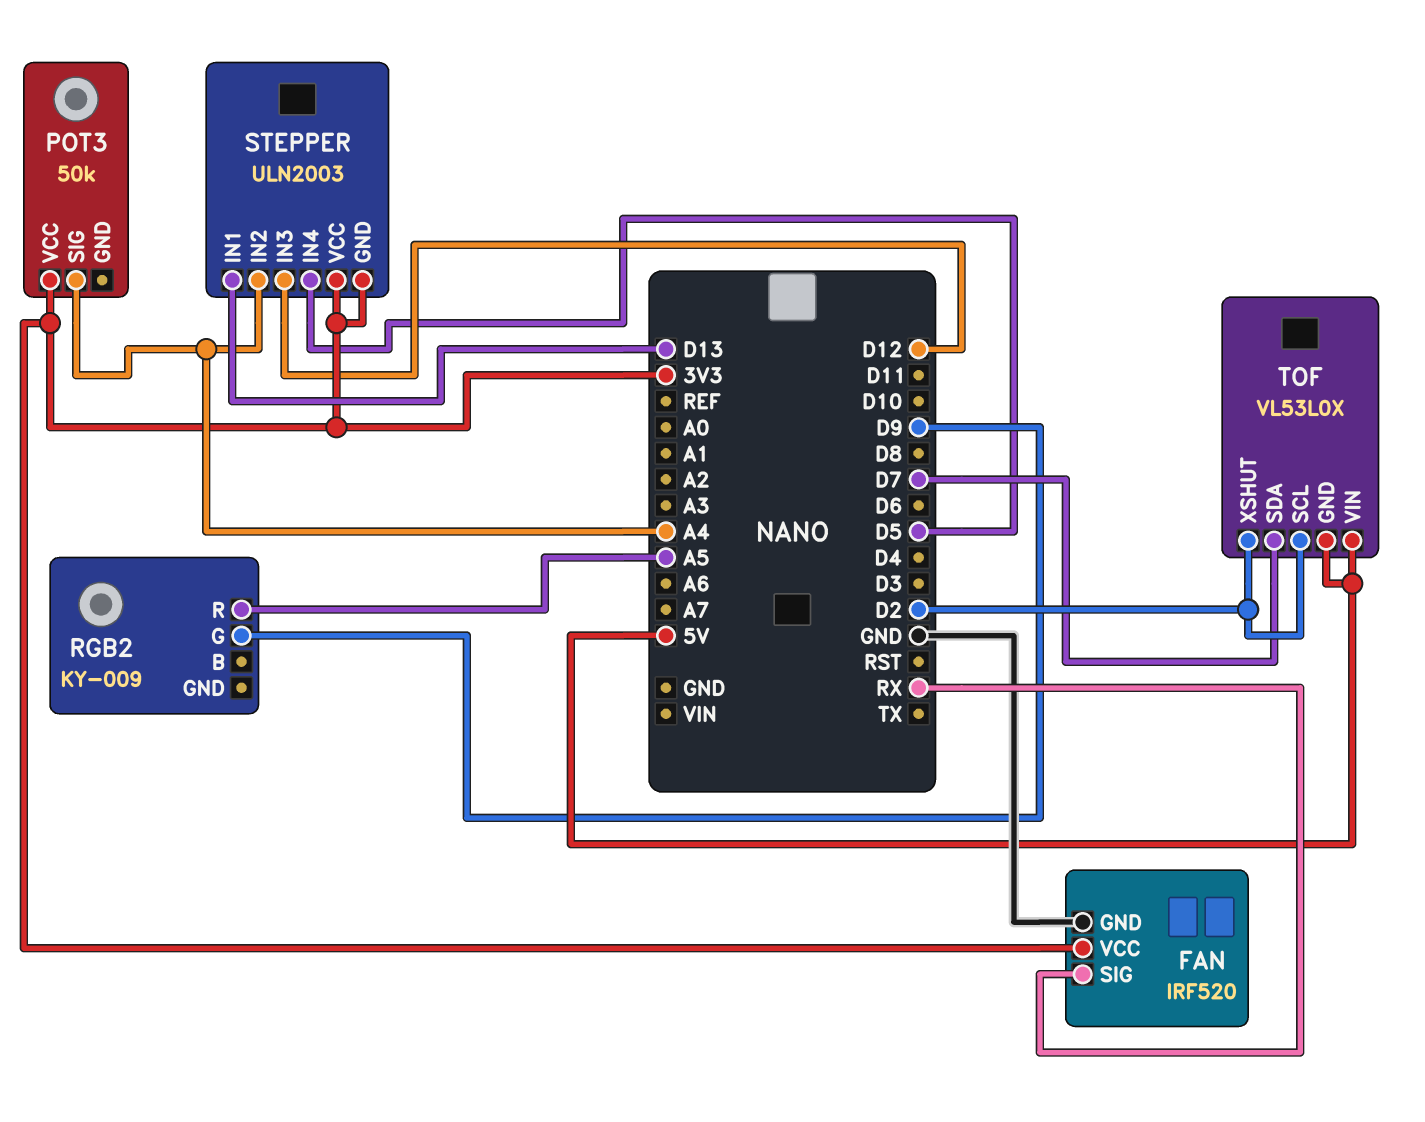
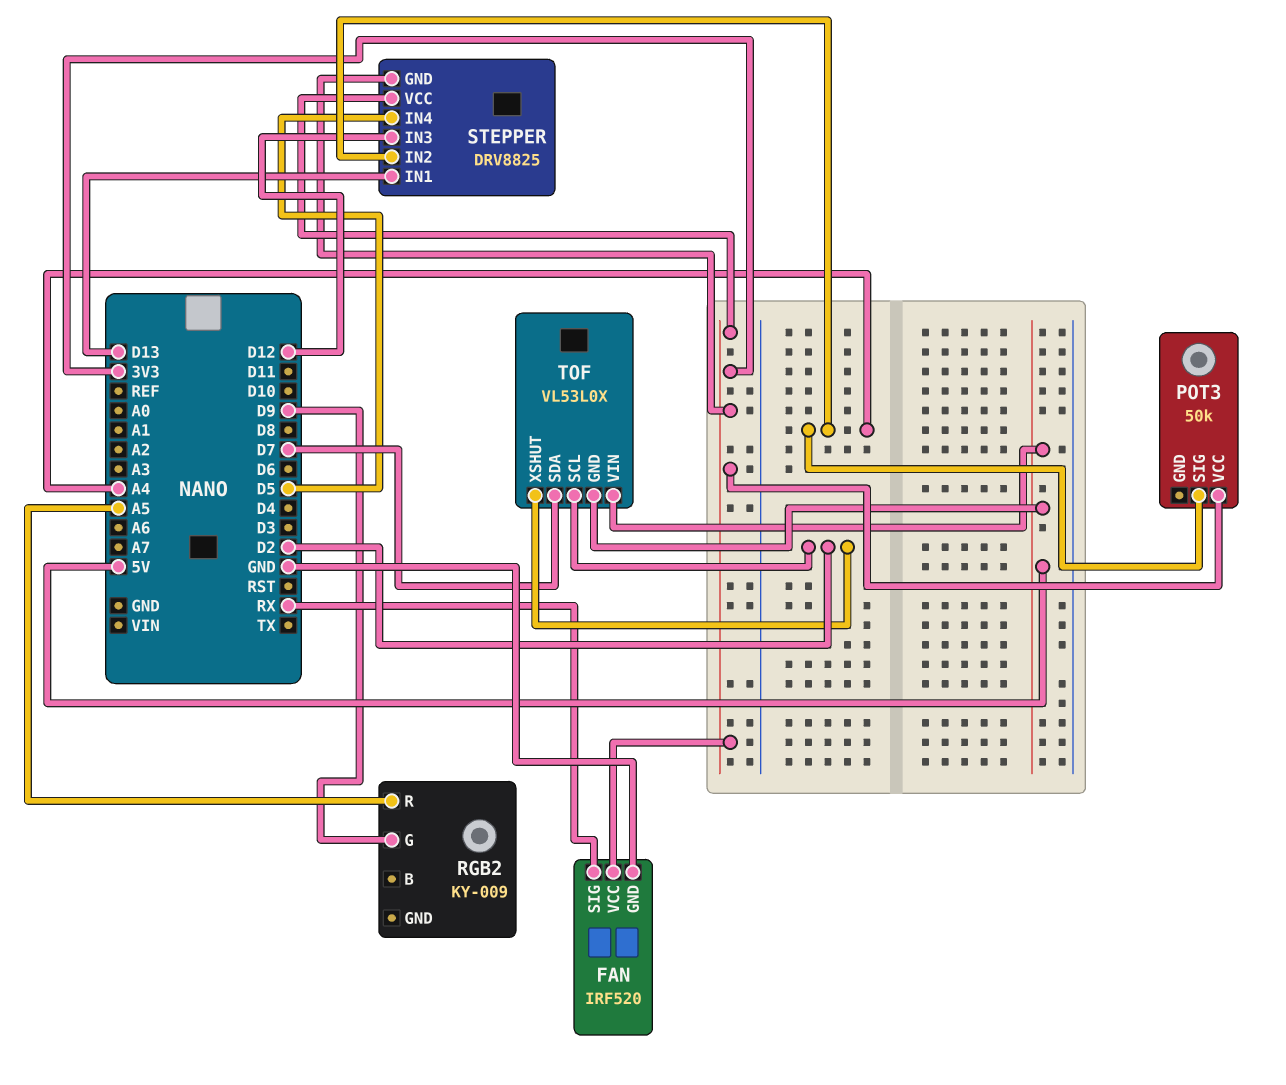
STEPPER: ULN2003 -> DRV8825

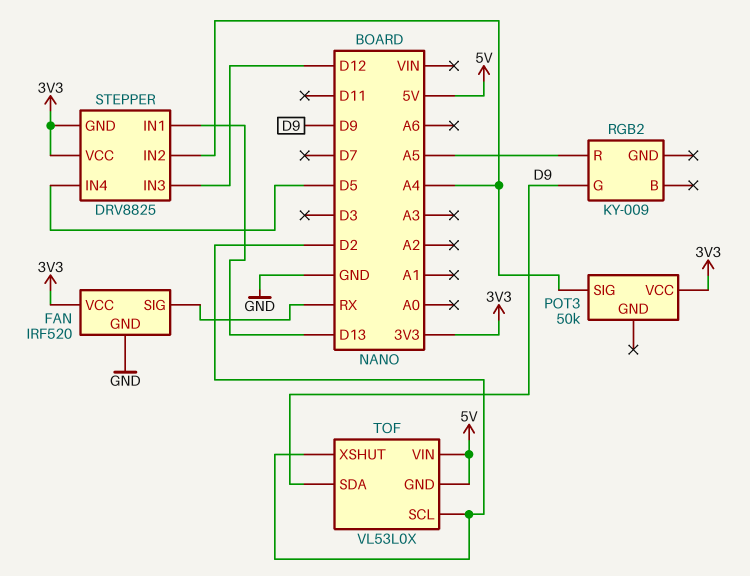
TOF pin SDA: D7 -> D9

